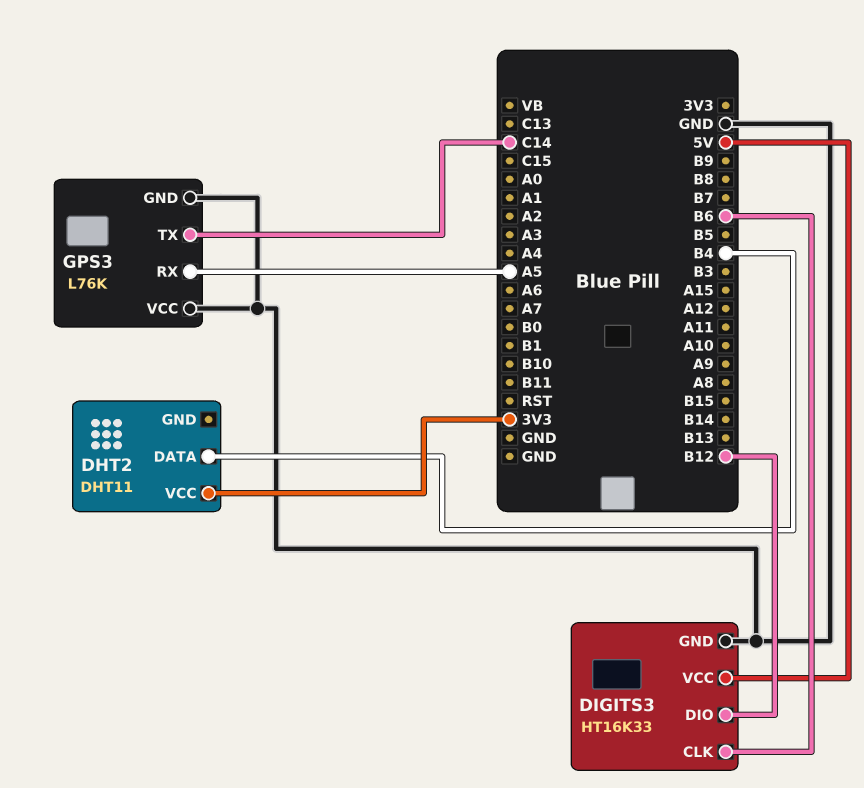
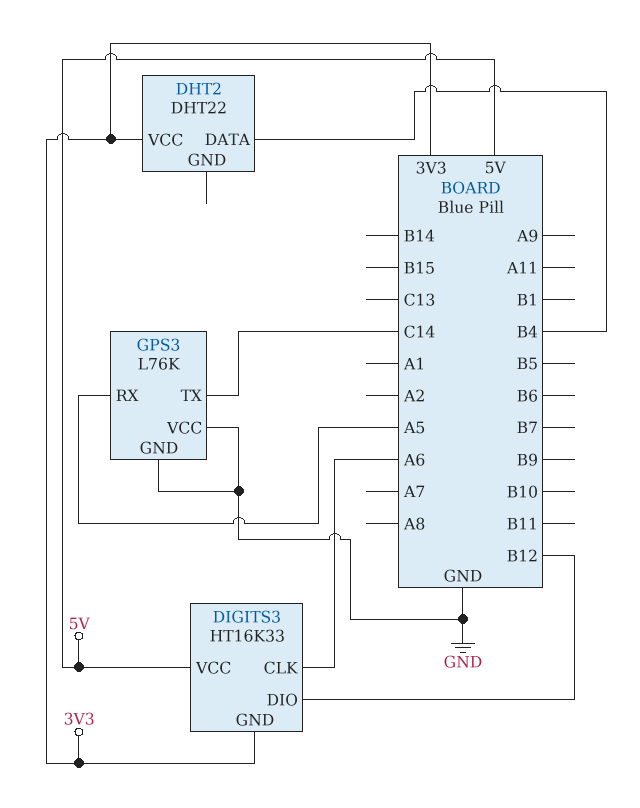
DHT2: DHT11 -> DHT22
DIGITS3 pin CLK: B6 -> A6
DIGITS3 pin GND: GND -> 3V3

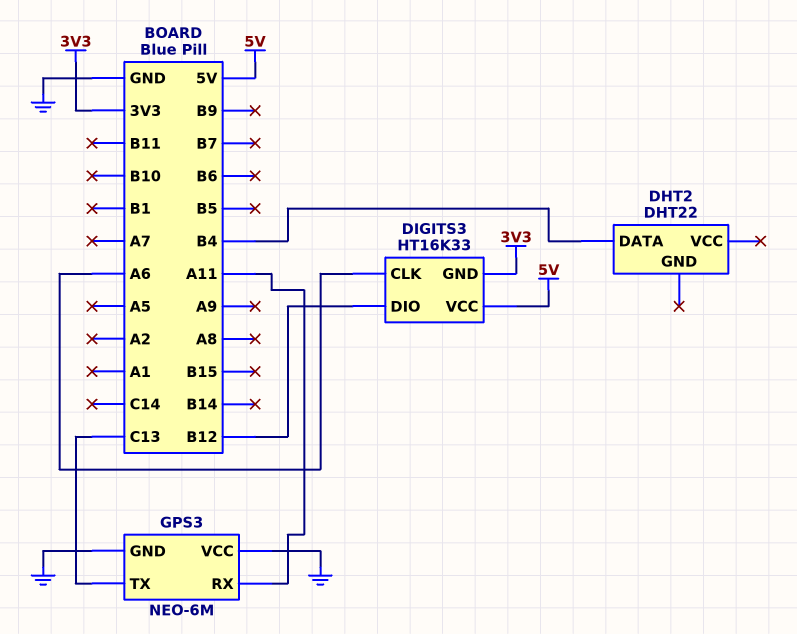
DHT2 pin VCC: 3V3 -> none
GPS3: L76K -> NEO-6M
GPS3 pin RX: A5 -> A11
GPS3 pin TX: C14 -> C13

